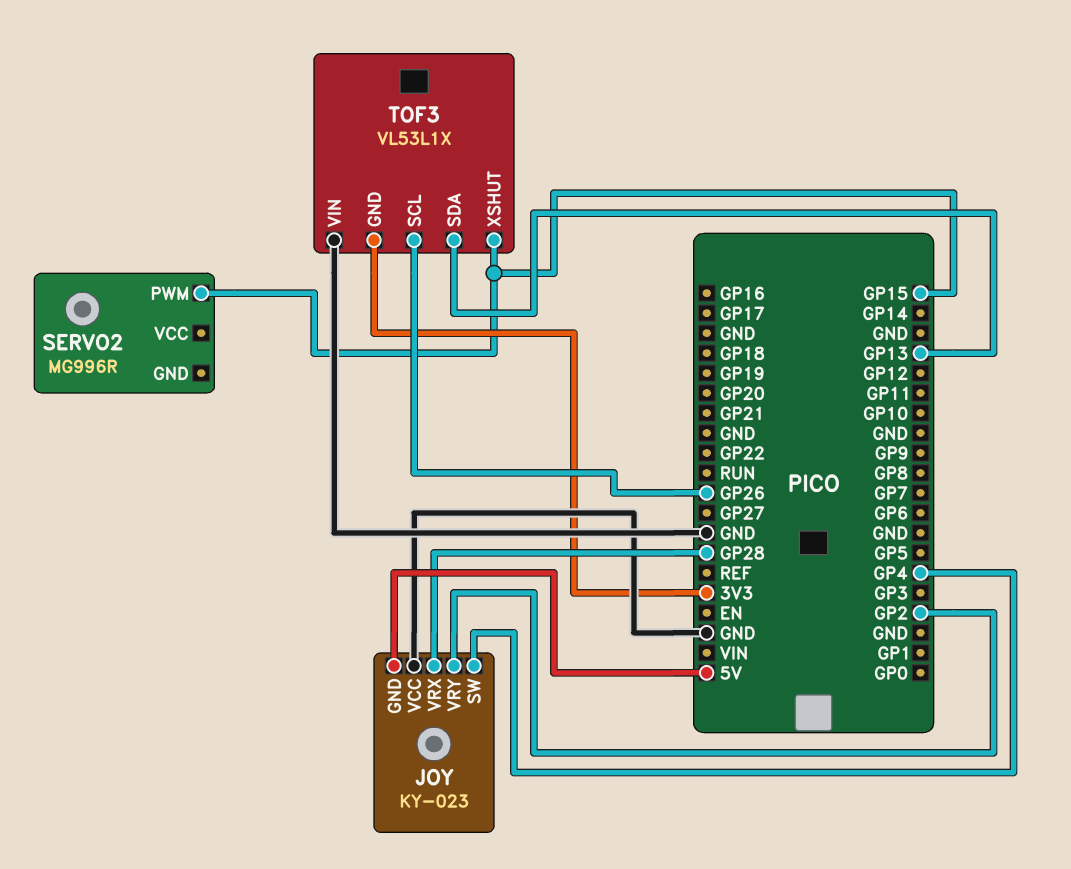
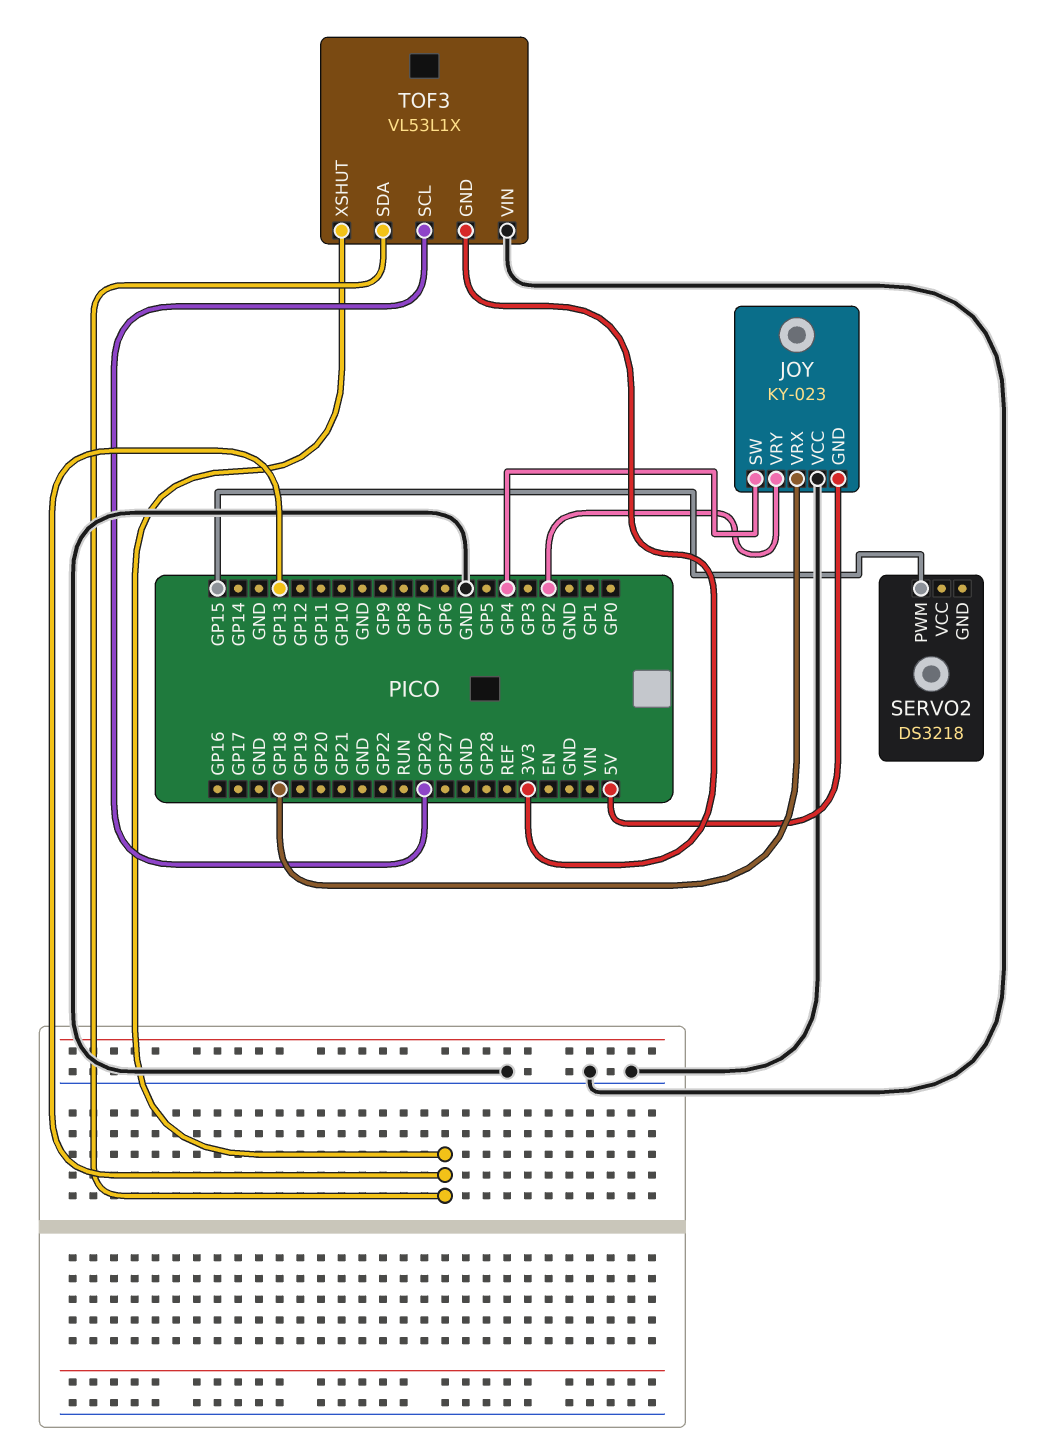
JOY pin VRX: GP28 -> GP18
SERVO2: MG996R -> DS3218
TOF3 pin XSHUT: GP15 -> GP13

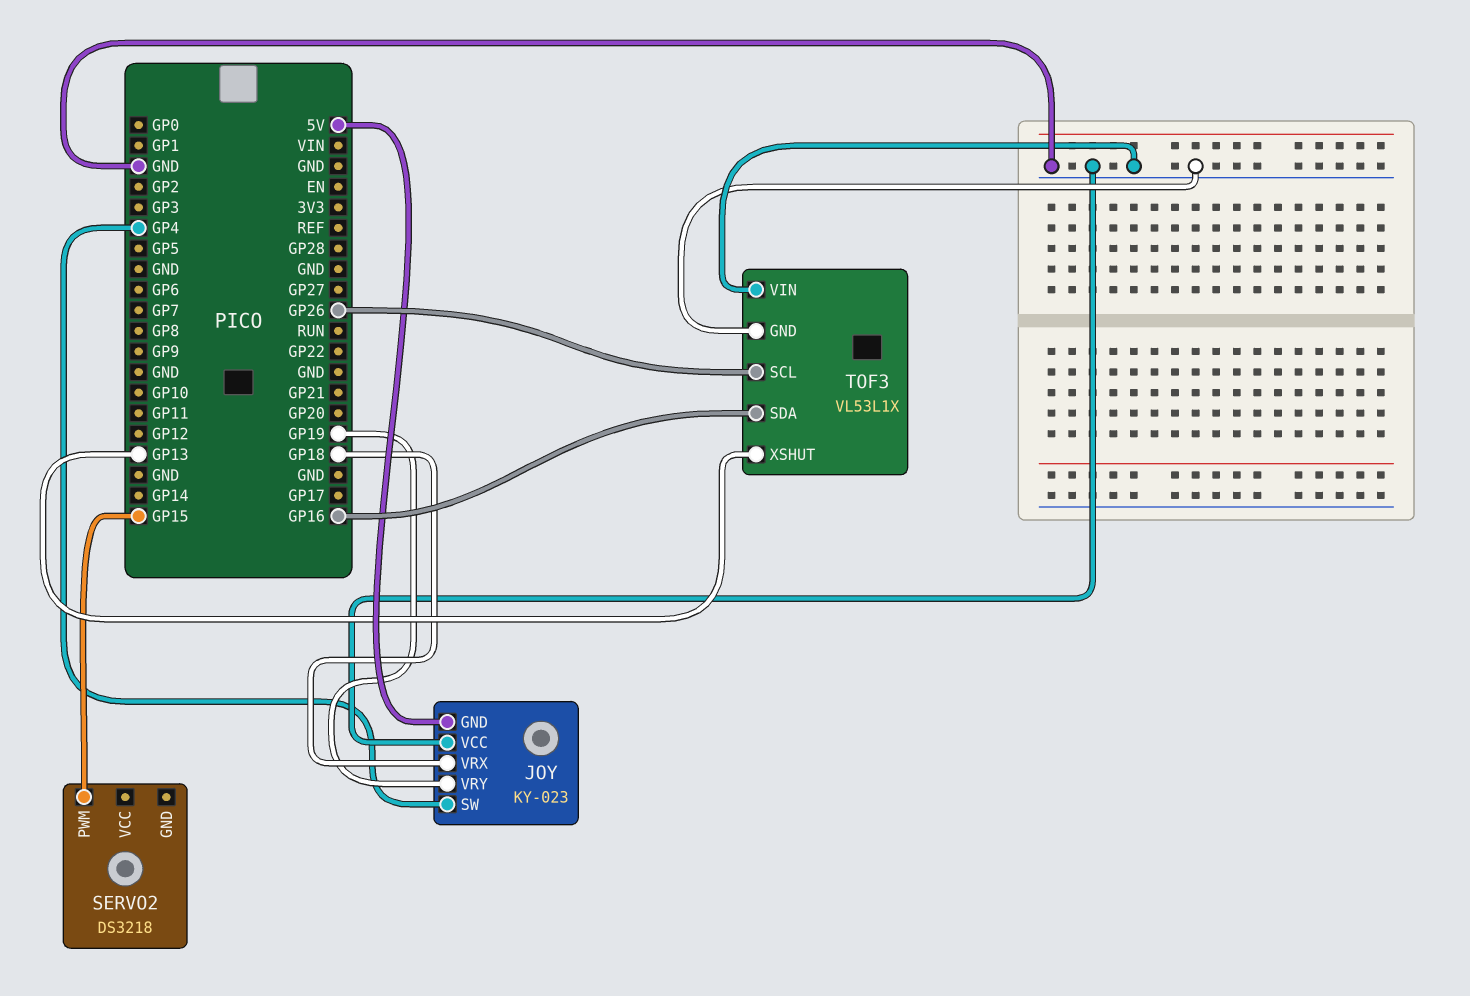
JOY pin VRY: GP2 -> GP19
TOF3 pin GND: 3V3 -> GND
TOF3 pin SDA: GP13 -> GP16

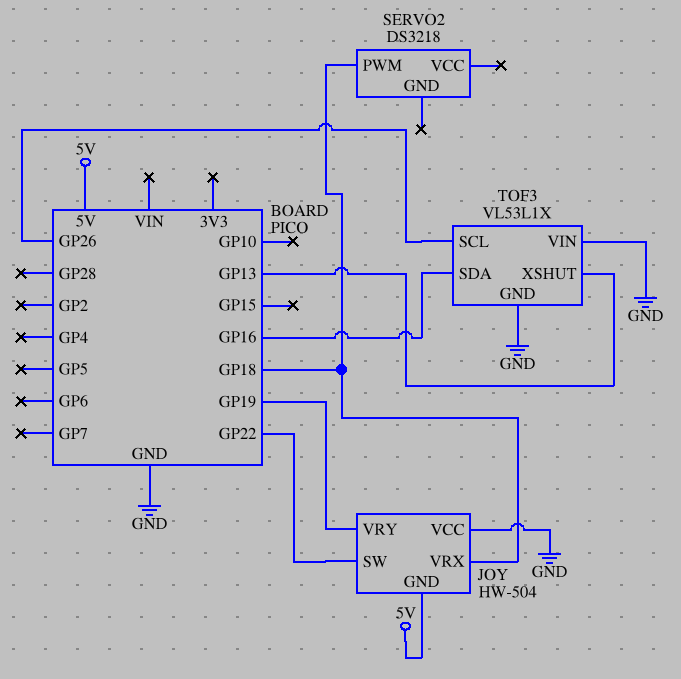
JOY: KY-023 -> HW-504
JOY pin SW: GP4 -> GP22
SERVO2 pin PWM: GP15 -> GP18

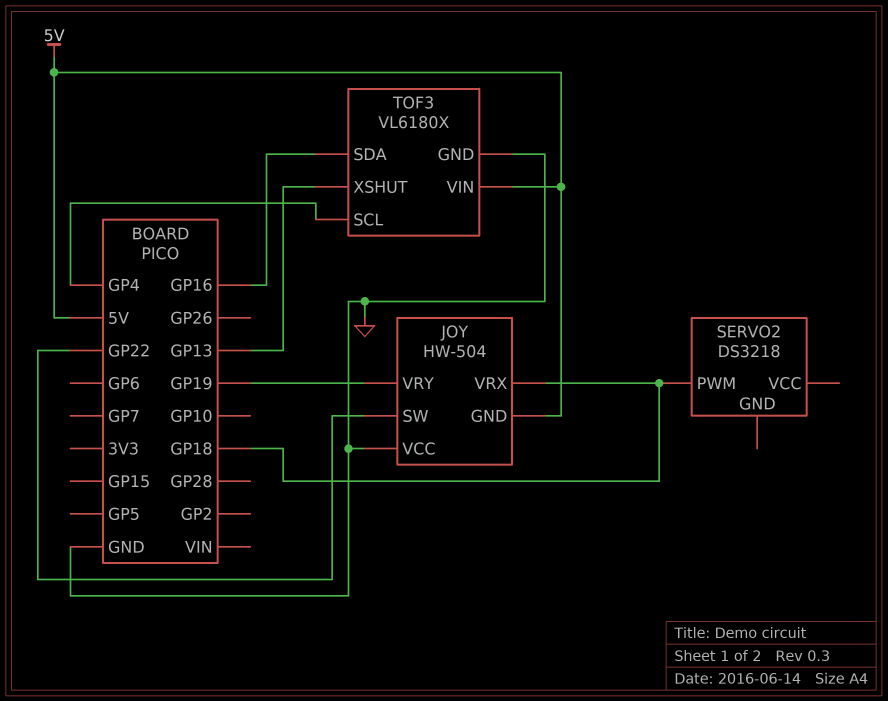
TOF3: VL53L1X -> VL6180X
TOF3 pin SCL: GP26 -> GP4
TOF3 pin VIN: GND -> 5V

